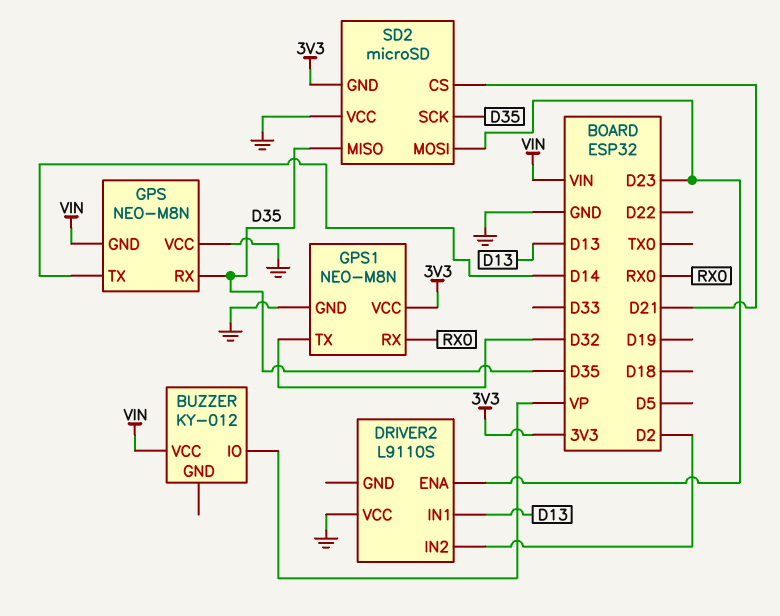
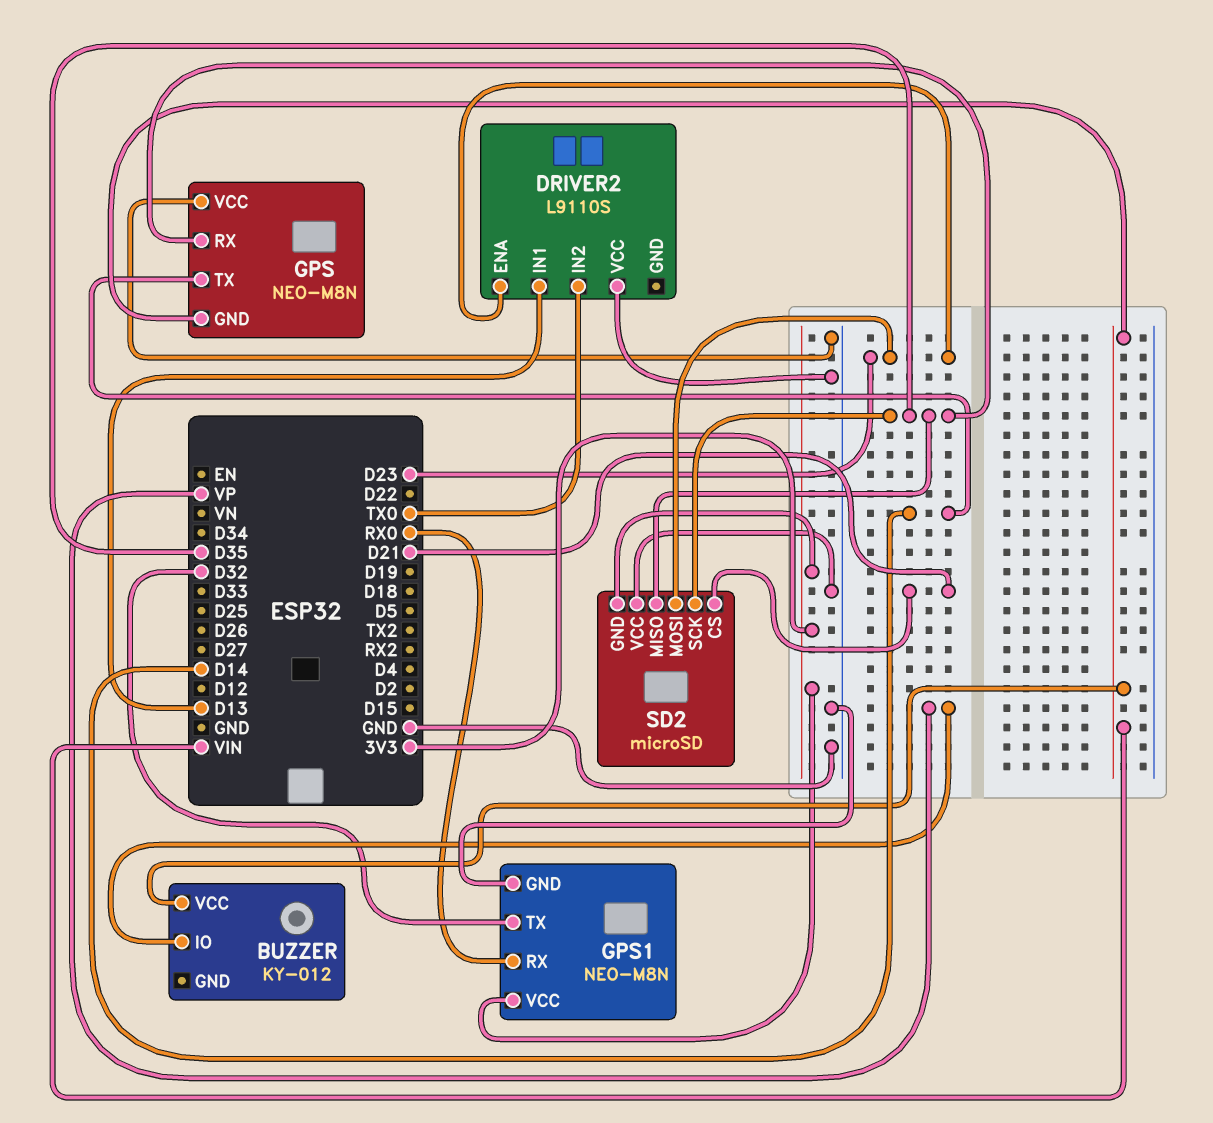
DRIVER2 pin IN2: D2 -> TX0

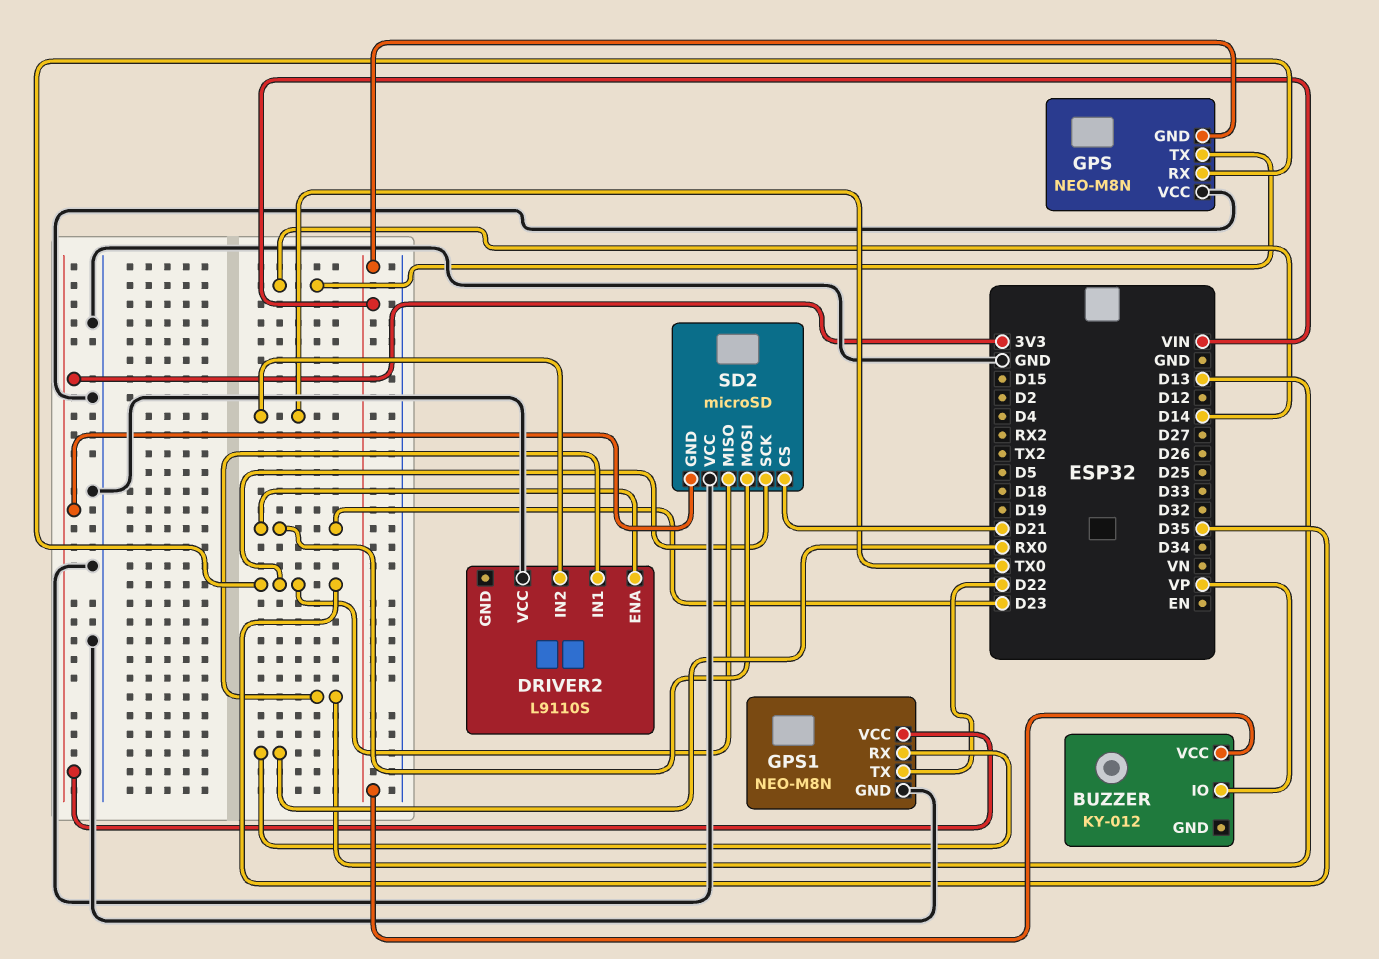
GPS1 pin TX: D32 -> D22

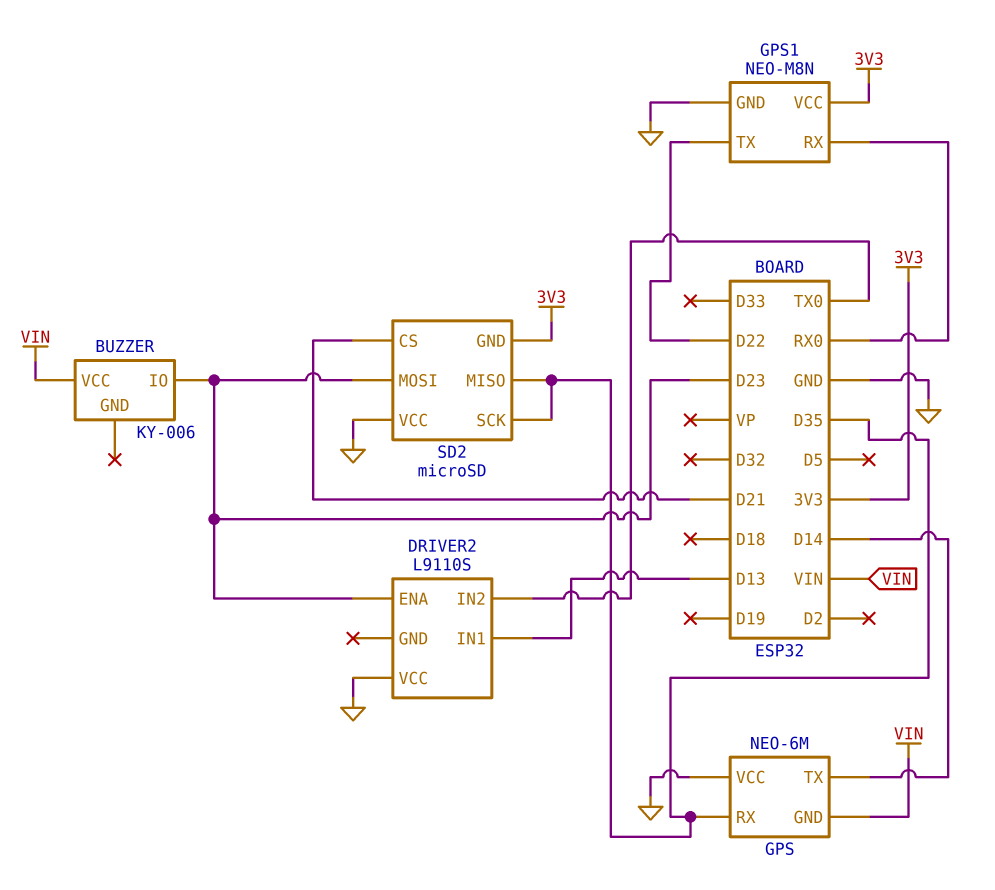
BUZZER: KY-012 -> KY-006
BUZZER pin IO: VP -> D23
GPS: NEO-M8N -> NEO-6M

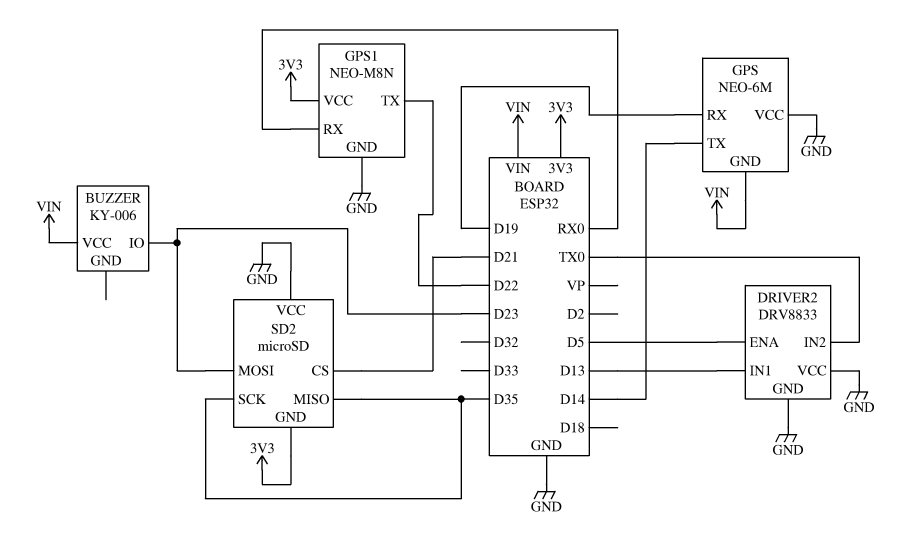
DRIVER2: L9110S -> DRV8833
DRIVER2 pin ENA: D23 -> D5
DRIVER2 pin GND: none -> GND
GPS pin RX: D35 -> D19

